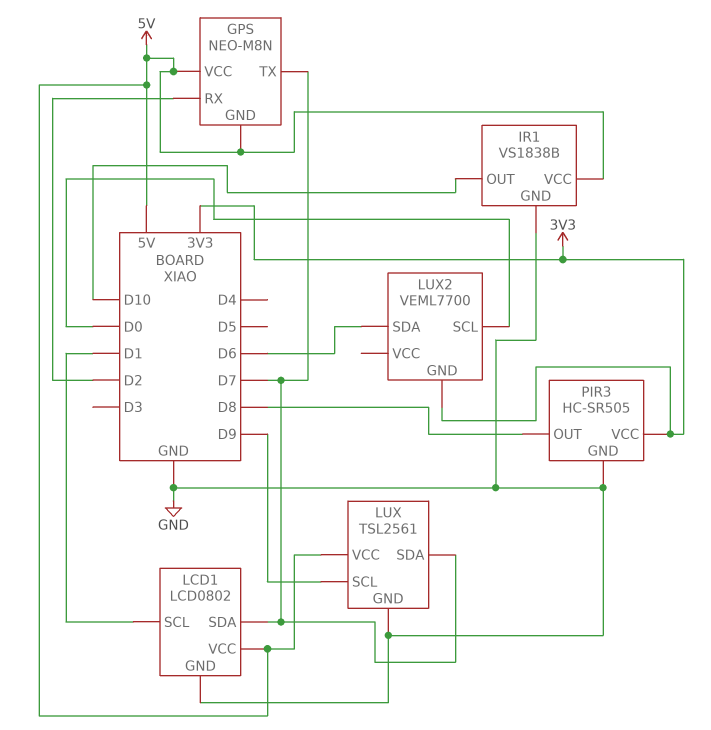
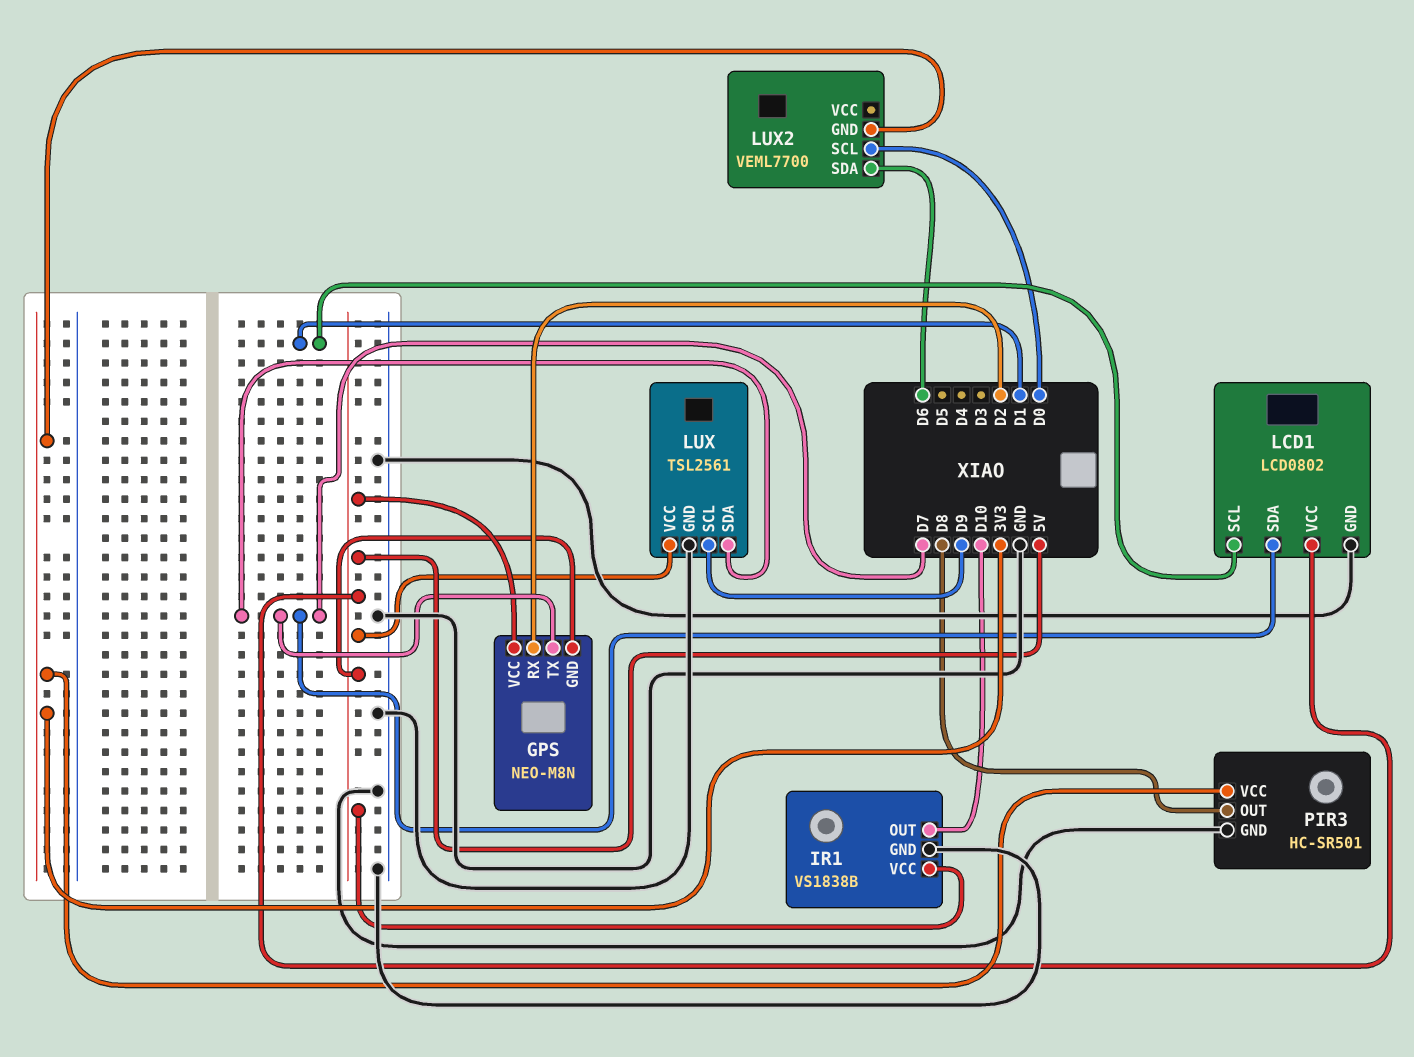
PIR3: HC-SR505 -> HC-SR501

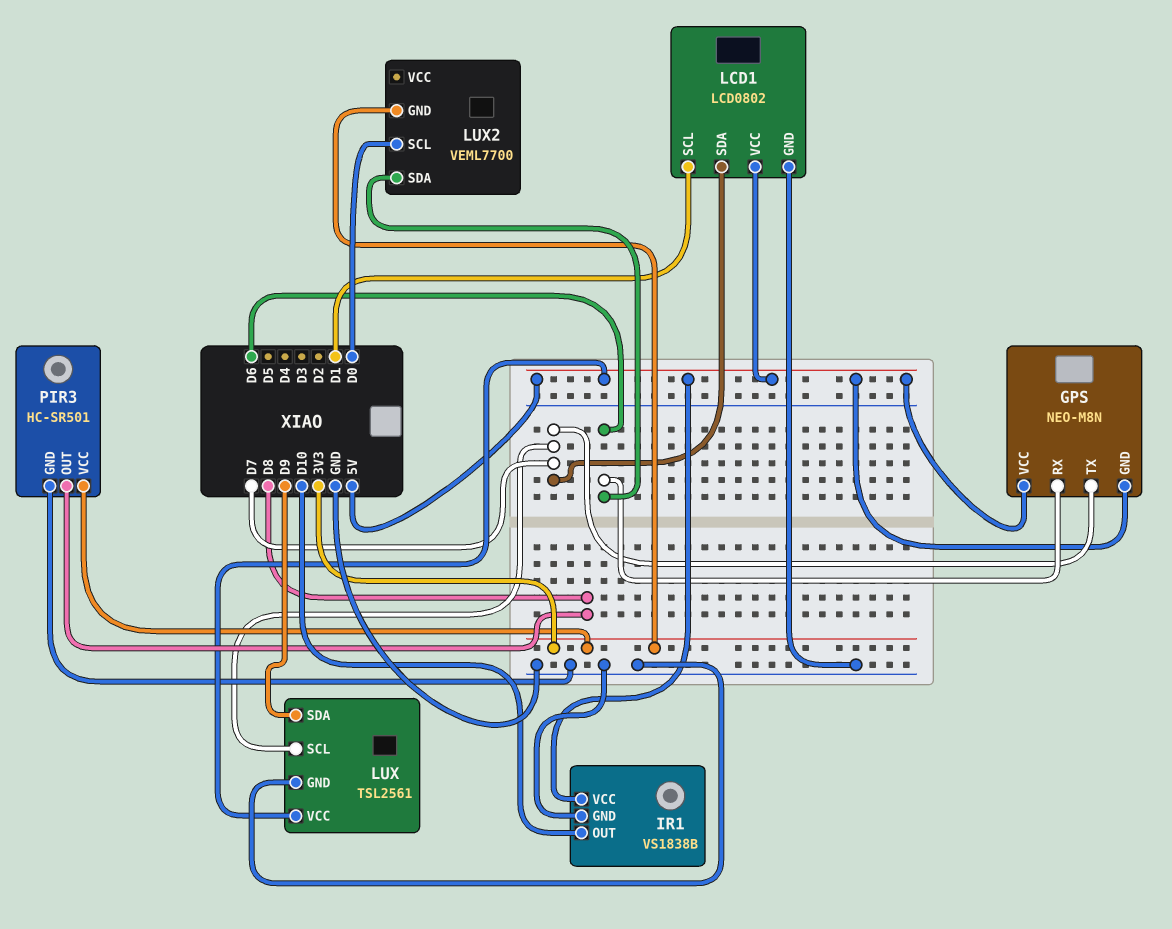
GPS pin RX: D2 -> D6
LUX pin SCL: D9 -> D7
LUX pin SDA: D7 -> D9

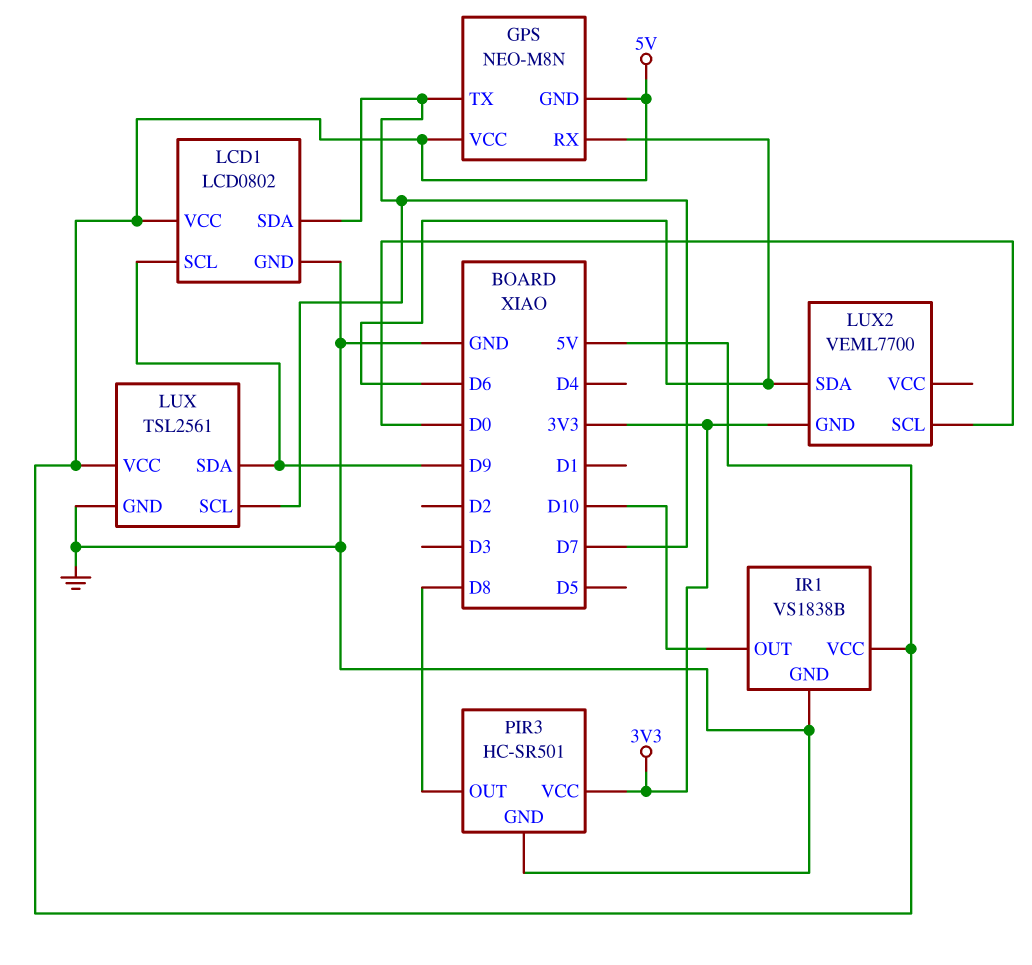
LCD1 pin SCL: D1 -> D9

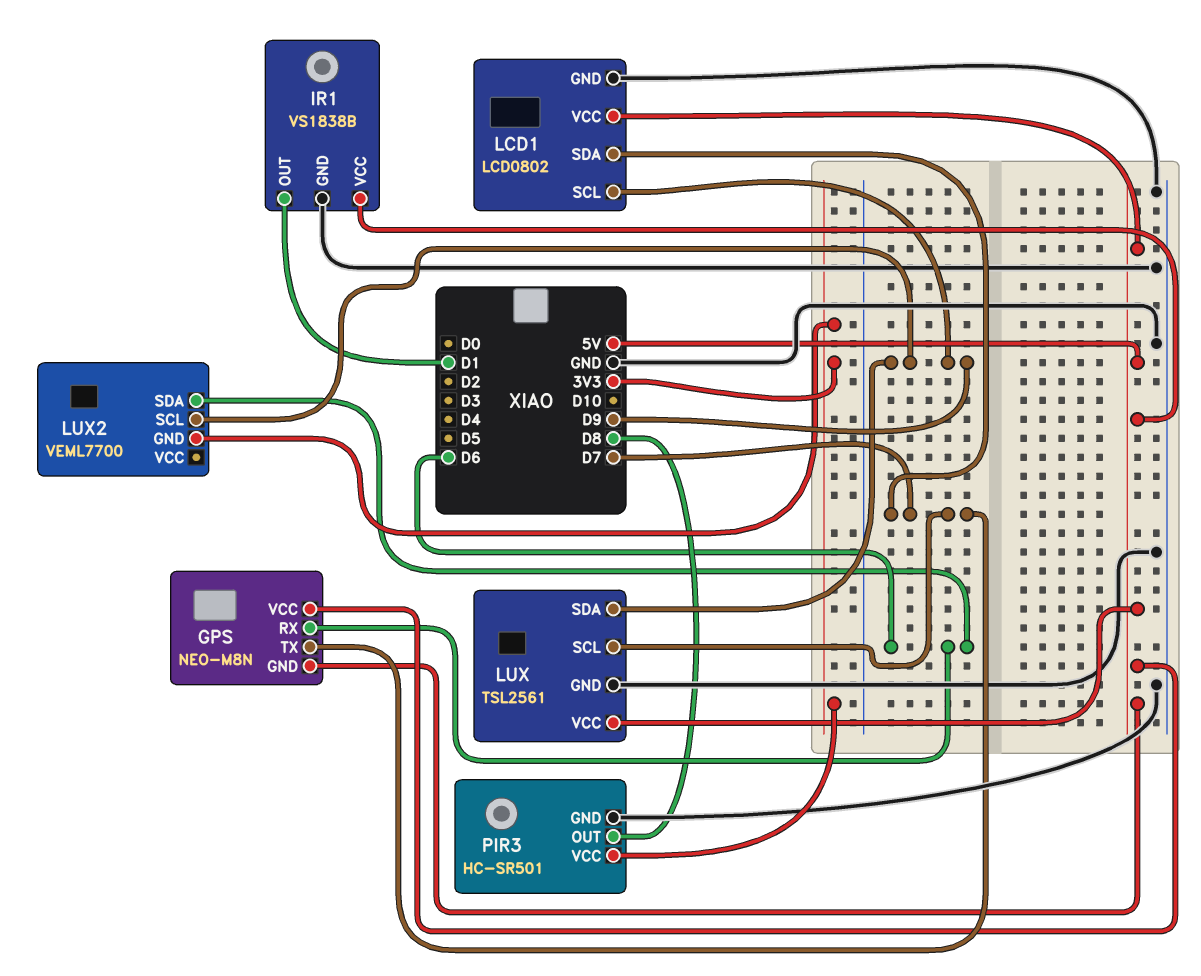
IR1 pin OUT: D10 -> D1
LUX2 pin SCL: D0 -> D9

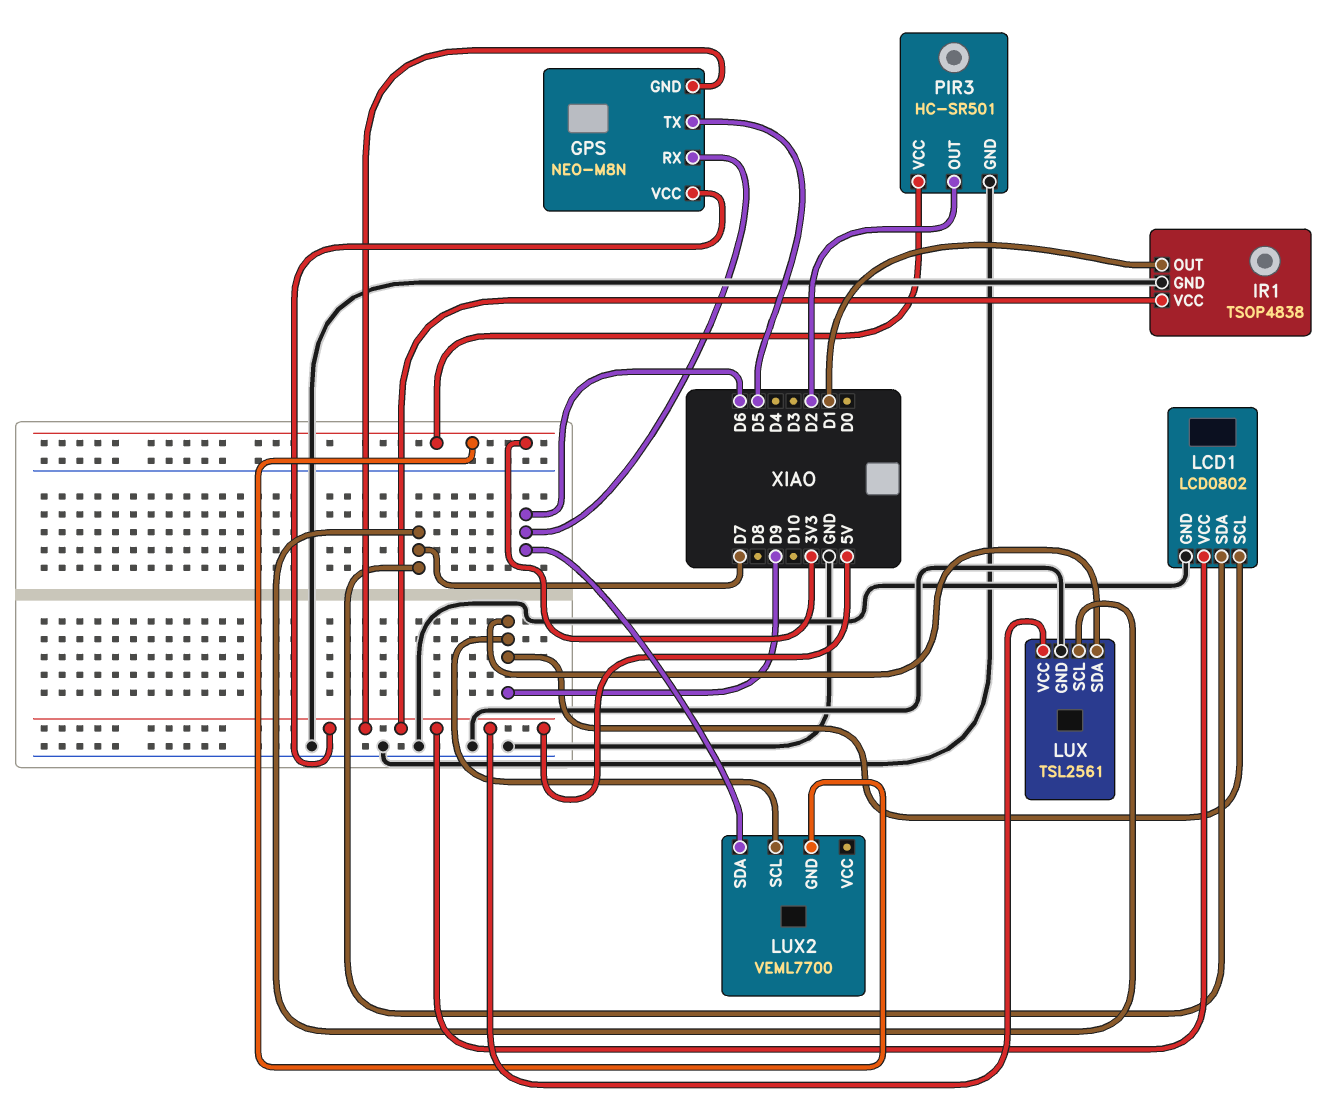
GPS pin TX: D7 -> D5
IR1: VS1838B -> TSOP4838
PIR3 pin OUT: D8 -> D2

